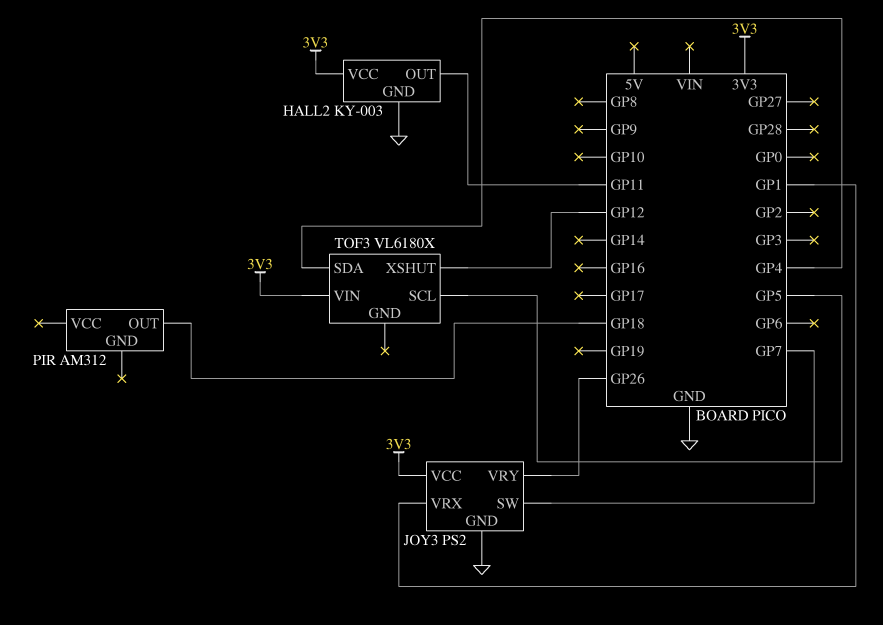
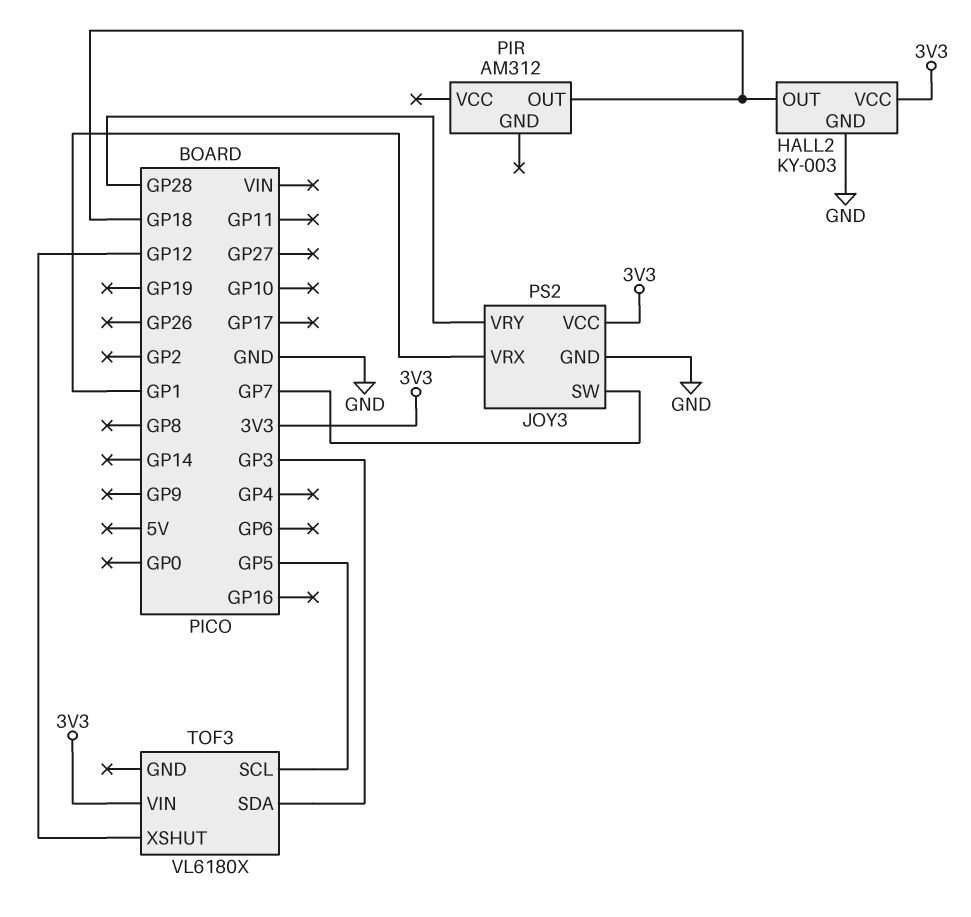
HALL2 pin OUT: GP11 -> GP18
JOY3 pin VRY: GP26 -> GP28
TOF3 pin SDA: GP4 -> GP3

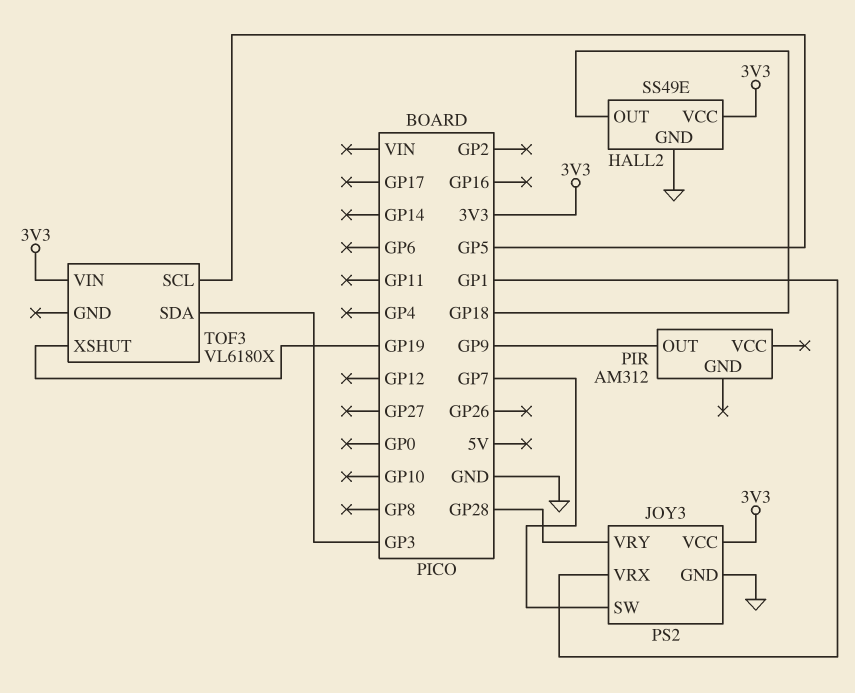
HALL2: KY-003 -> SS49E
PIR pin OUT: GP18 -> GP9
TOF3 pin XSHUT: GP12 -> GP19

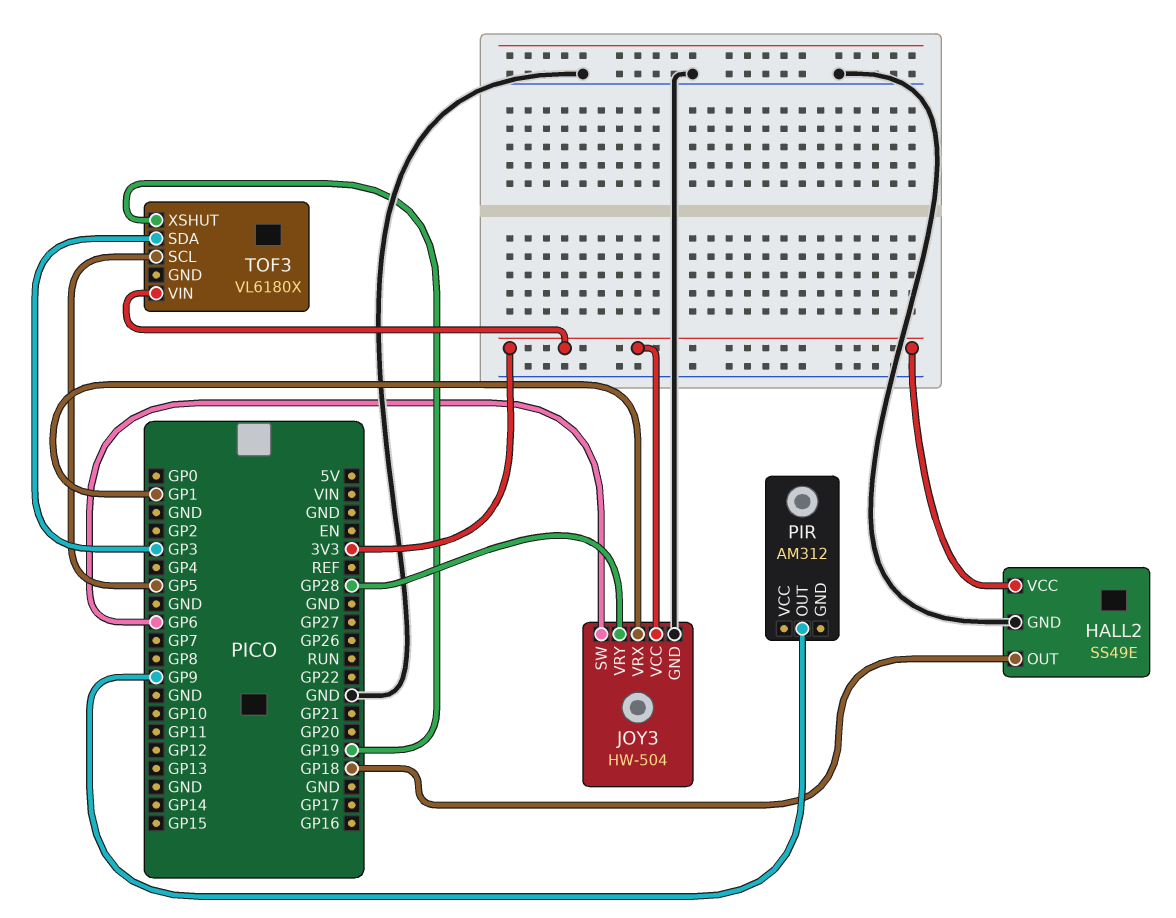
JOY3: PS2 -> HW-504
JOY3 pin SW: GP7 -> GP6

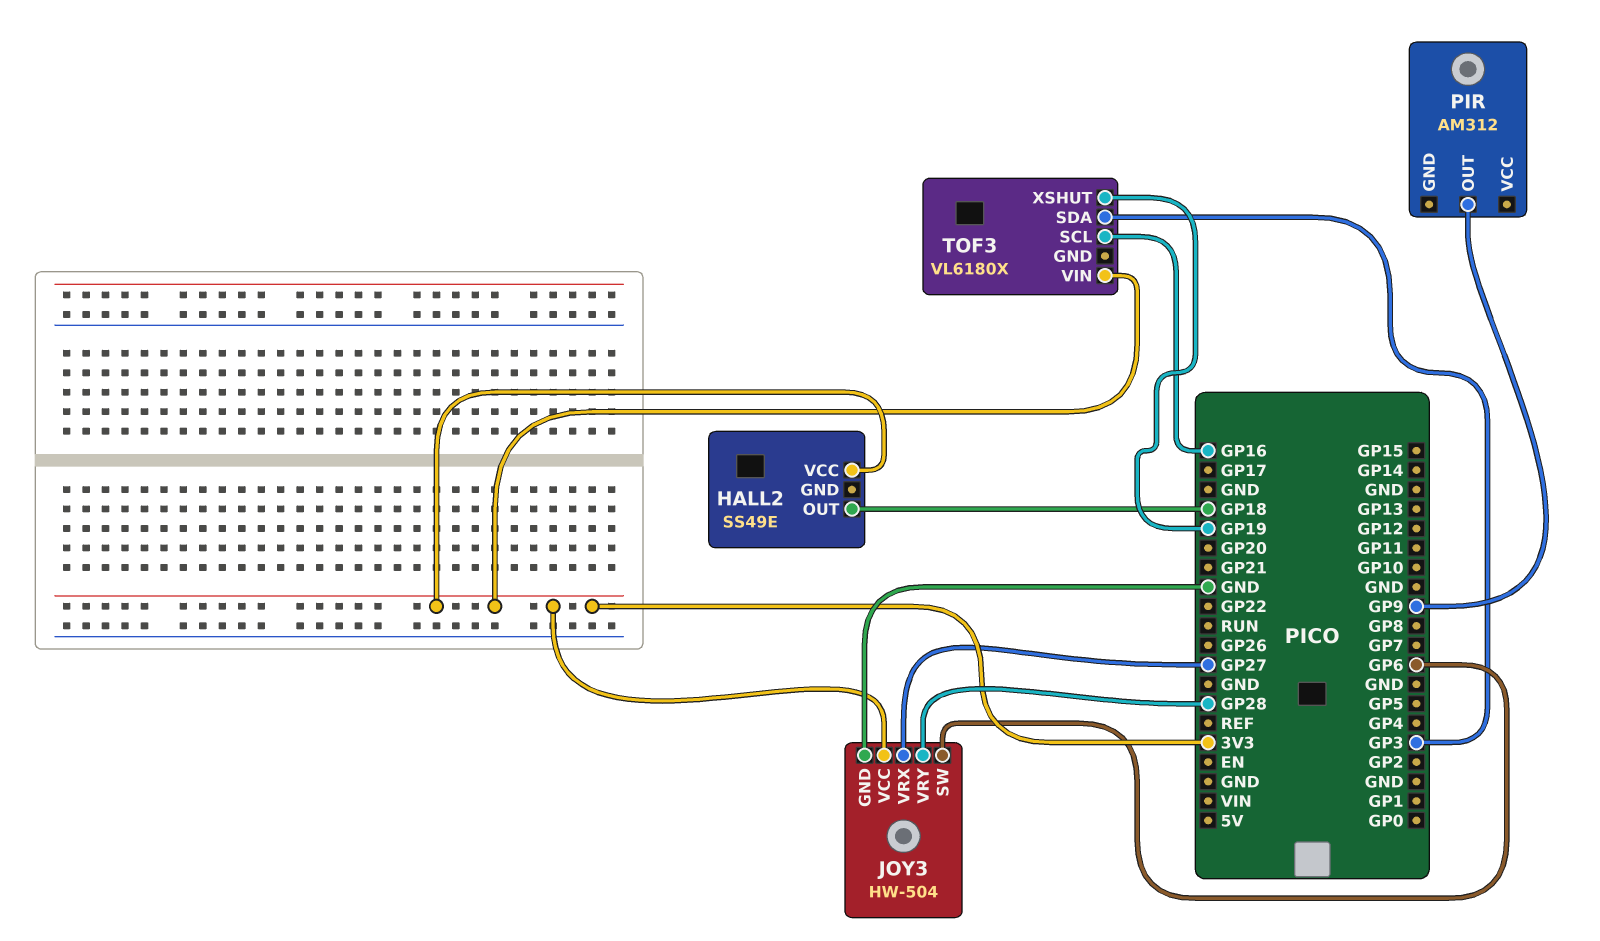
HALL2 pin GND: GND -> none
JOY3 pin VRX: GP1 -> GP27
TOF3 pin SCL: GP5 -> GP16

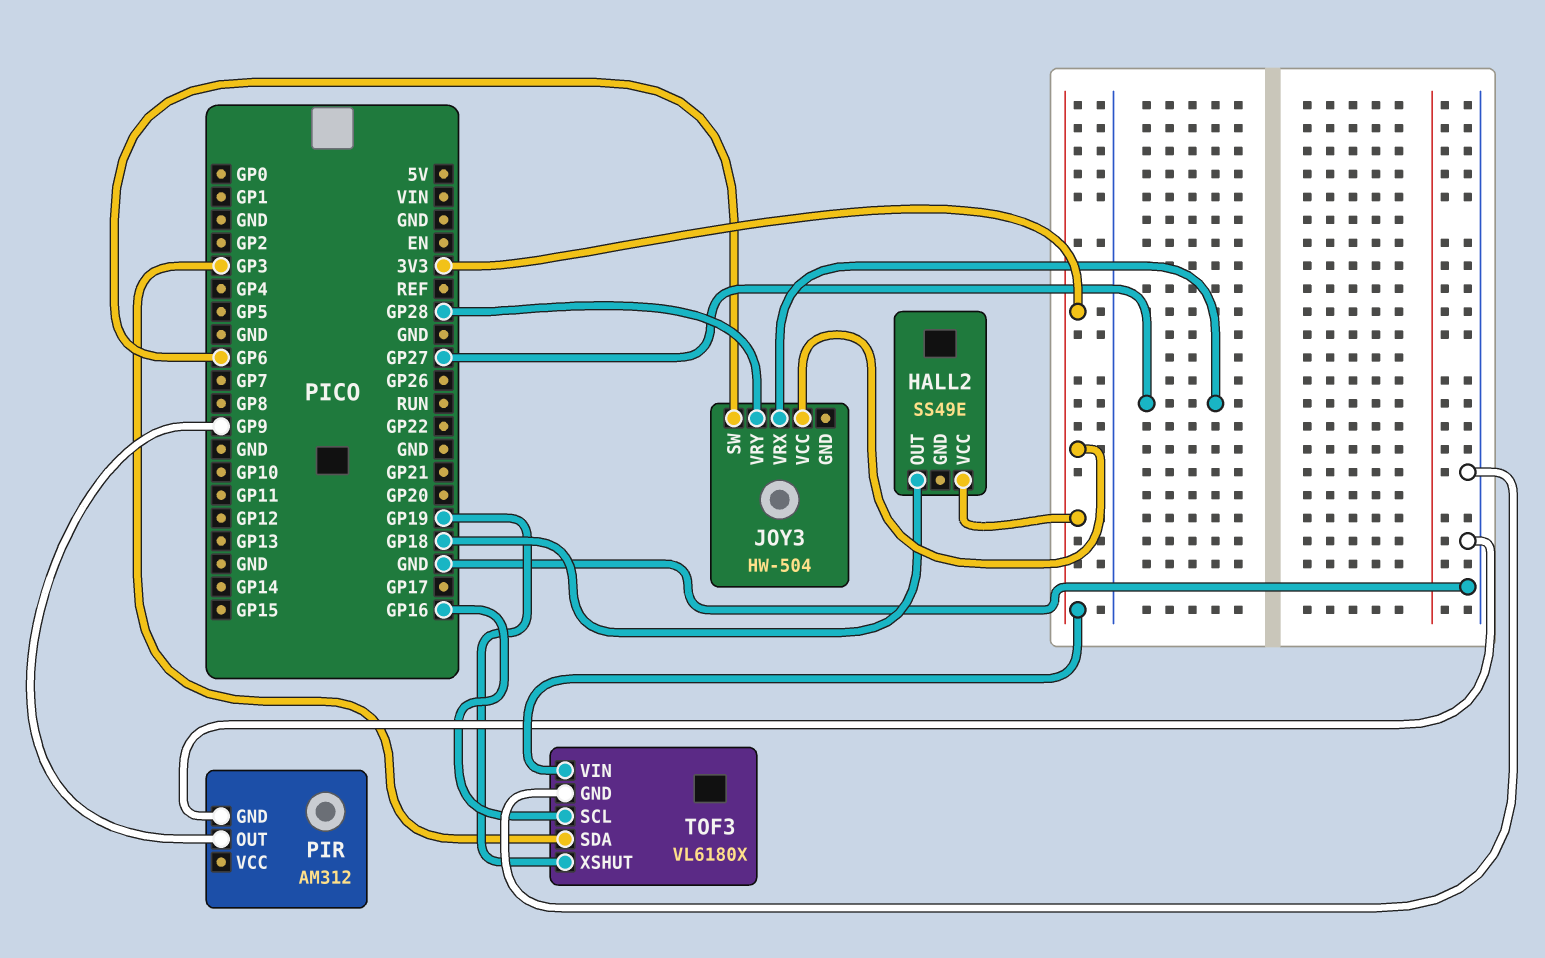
JOY3 pin GND: GND -> none
PIR pin GND: none -> GND
TOF3 pin GND: none -> GND

